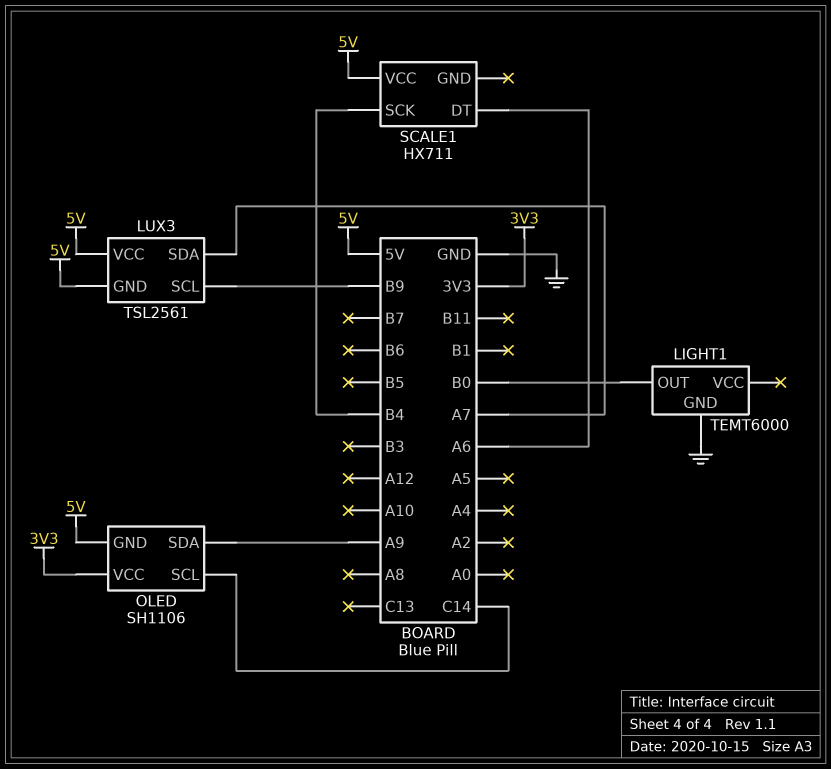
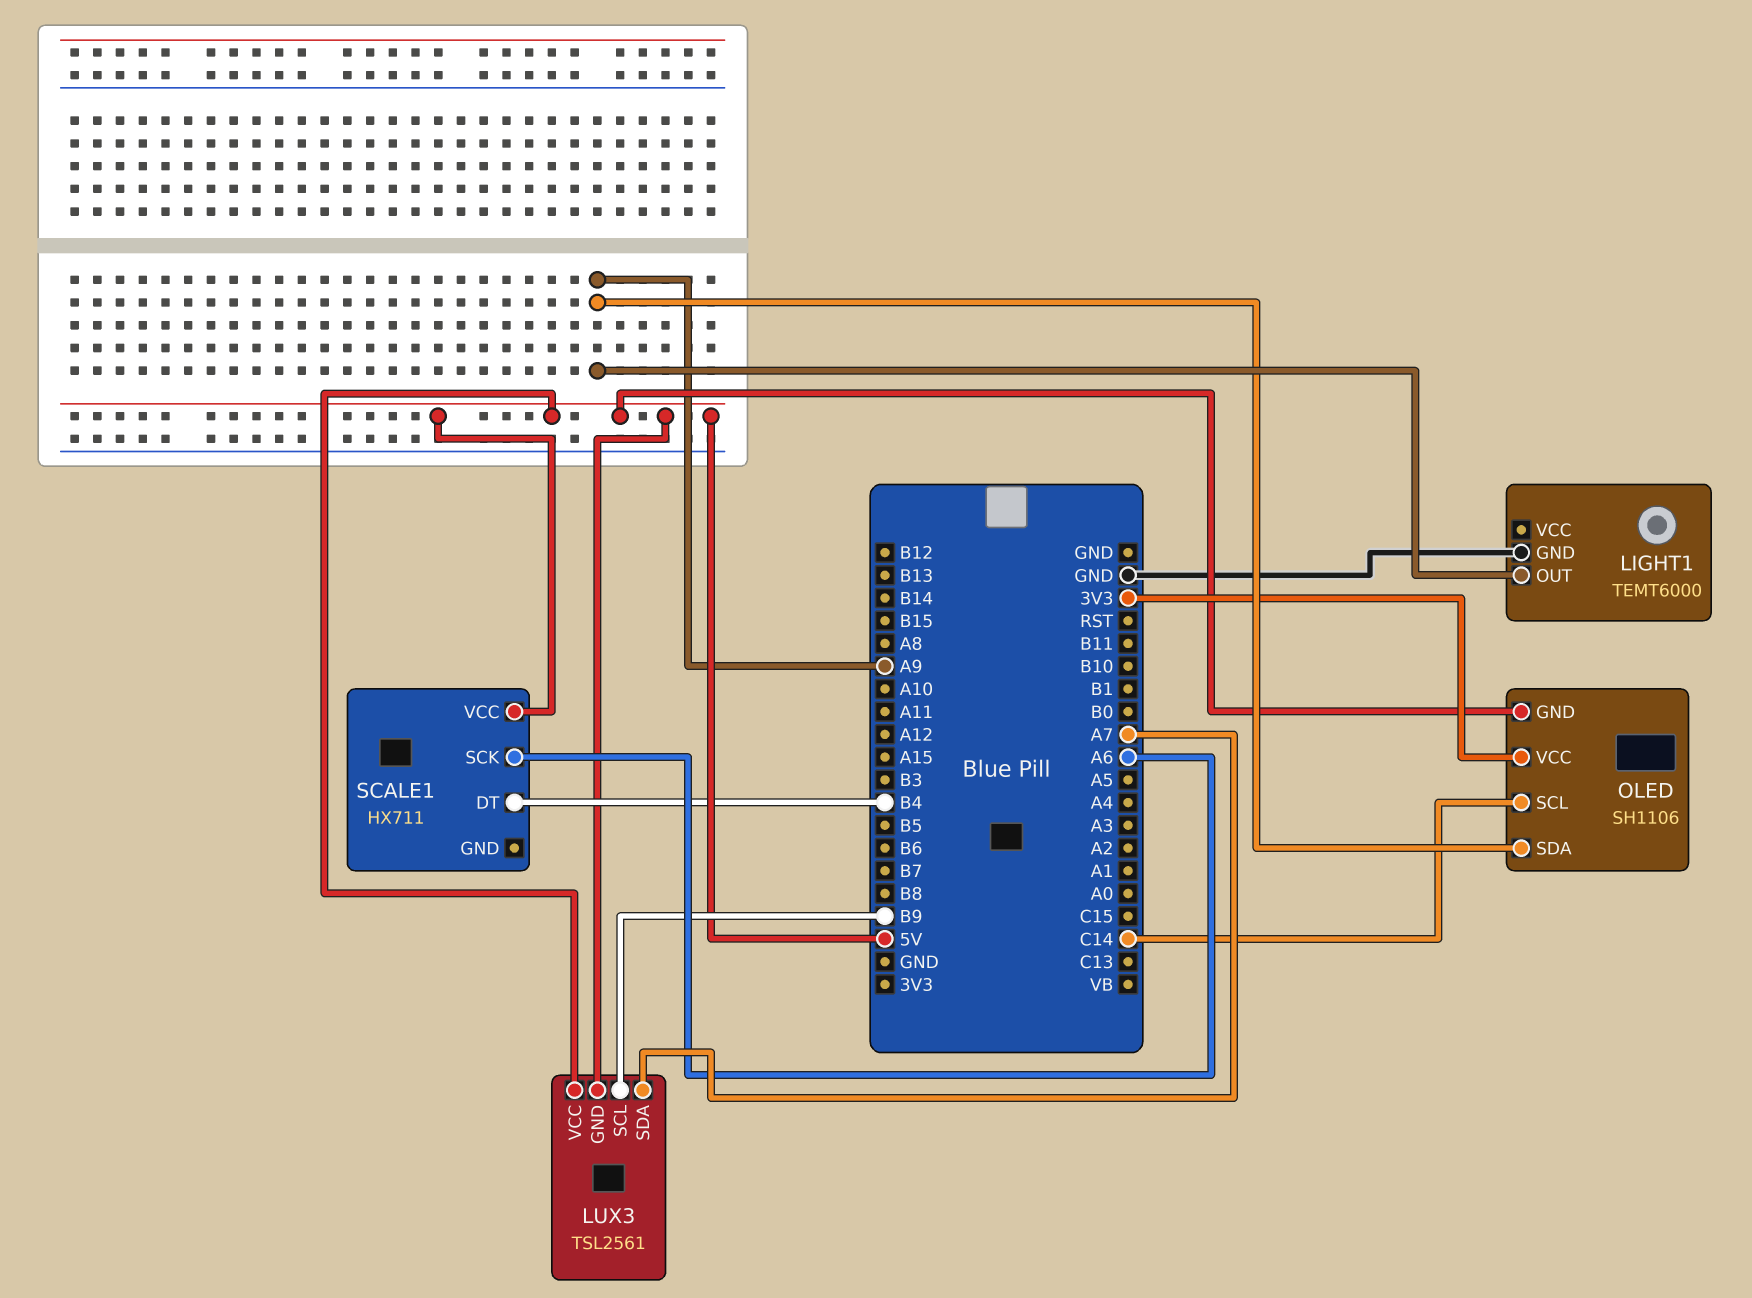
LIGHT1 pin OUT: B0 -> A9
SCALE1 pin DT: A6 -> B4
SCALE1 pin SCK: B4 -> A6

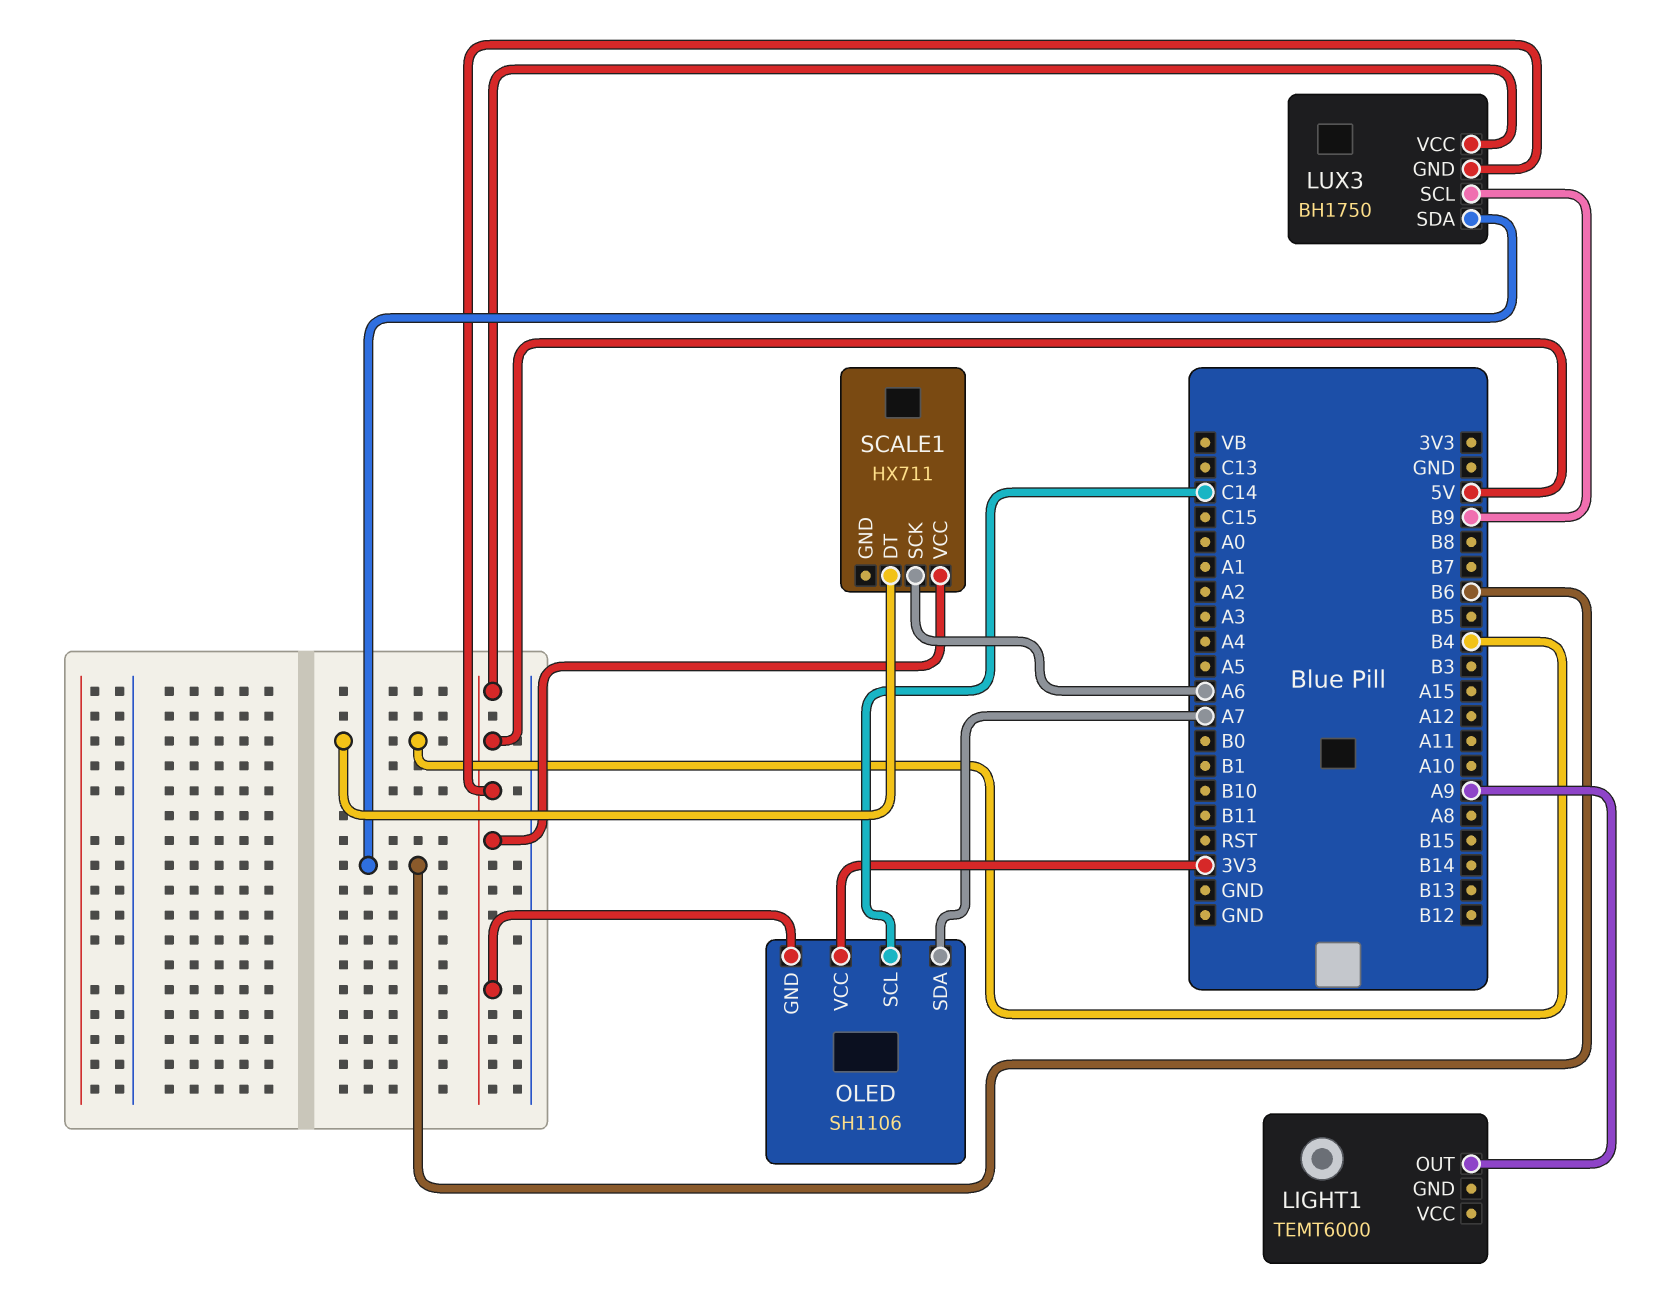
LIGHT1 pin GND: GND -> none
LUX3: TSL2561 -> BH1750
LUX3 pin SDA: A7 -> B6
OLED pin SDA: A9 -> A7

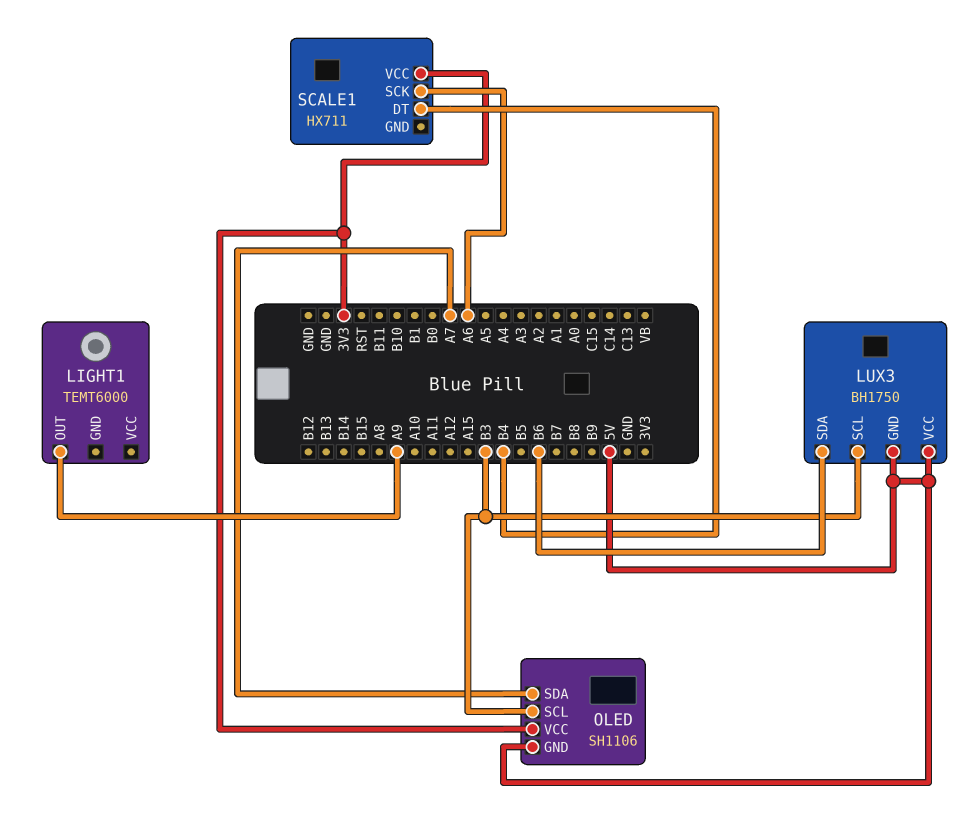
LUX3 pin SCL: B9 -> B3
OLED pin SCL: C14 -> B3
SCALE1 pin VCC: 5V -> 3V3

